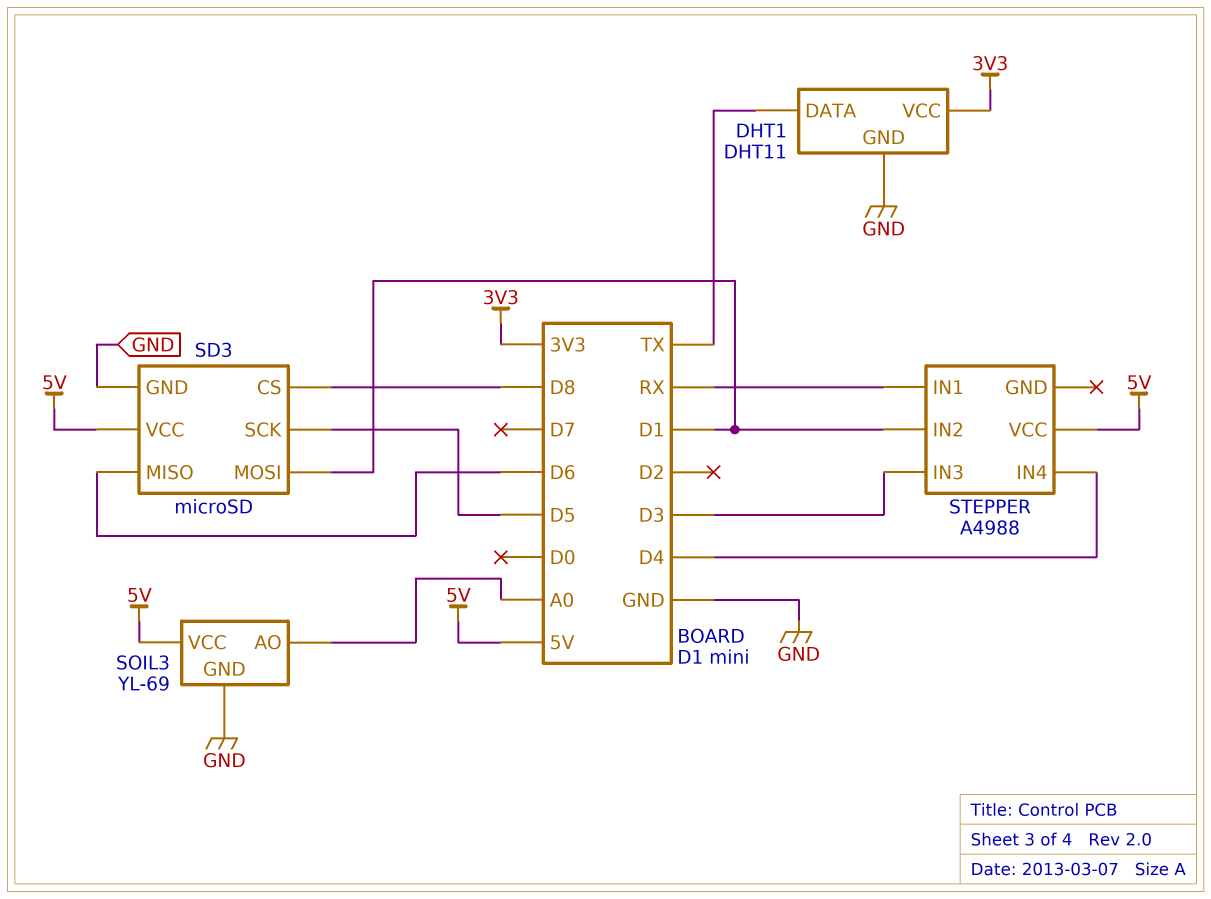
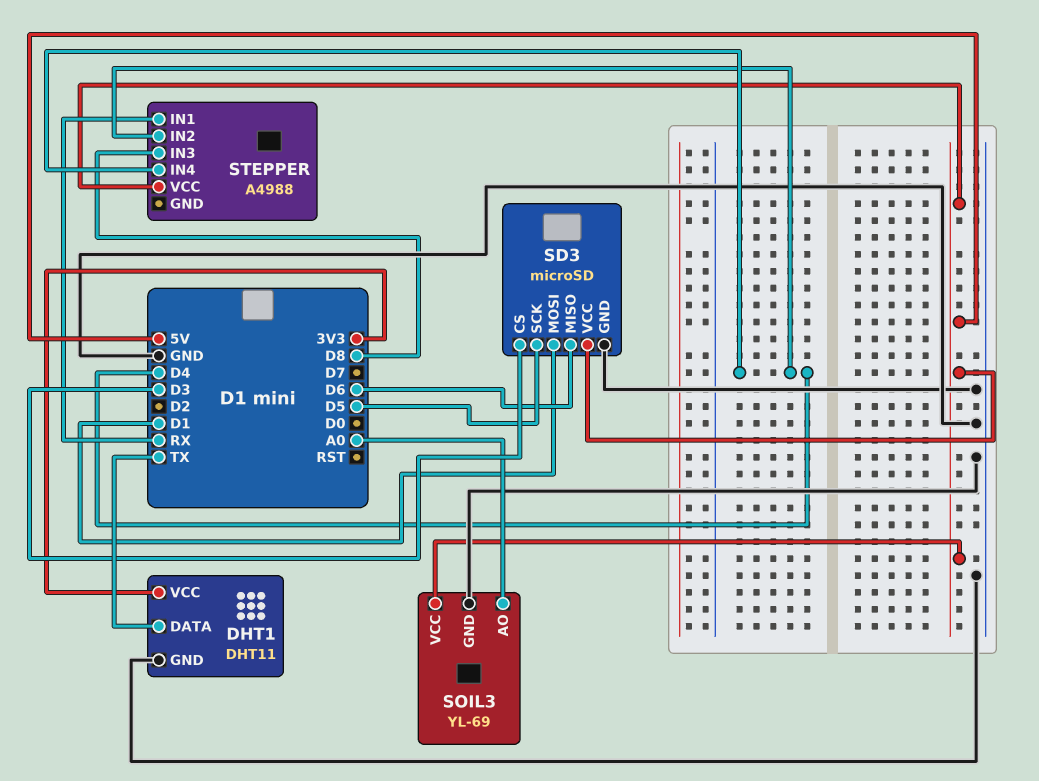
SD3 pin CS: D8 -> D3
STEPPER pin IN2: D1 -> D4
STEPPER pin IN3: D3 -> D8

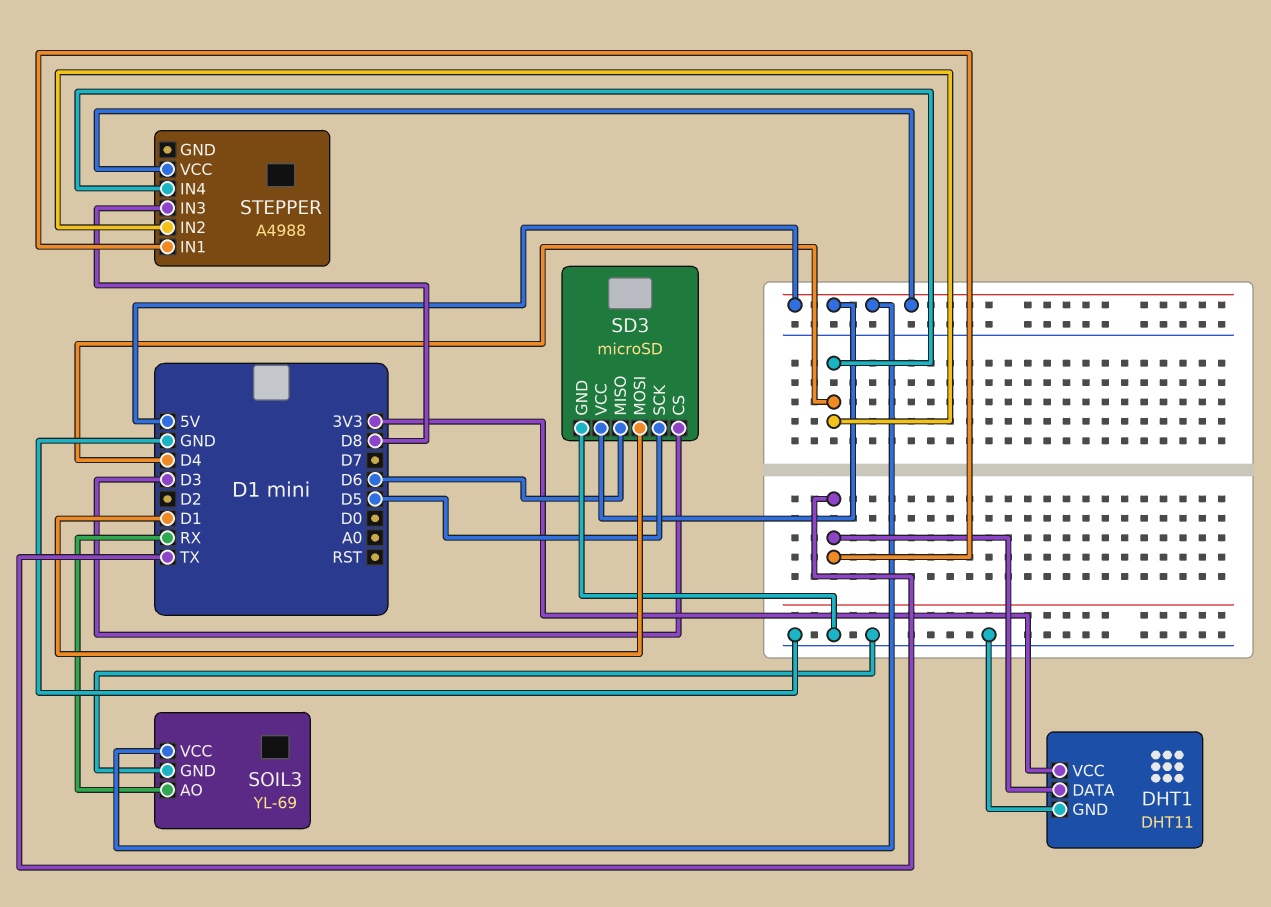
SOIL3 pin AO: A0 -> RX
STEPPER pin IN1: RX -> TX

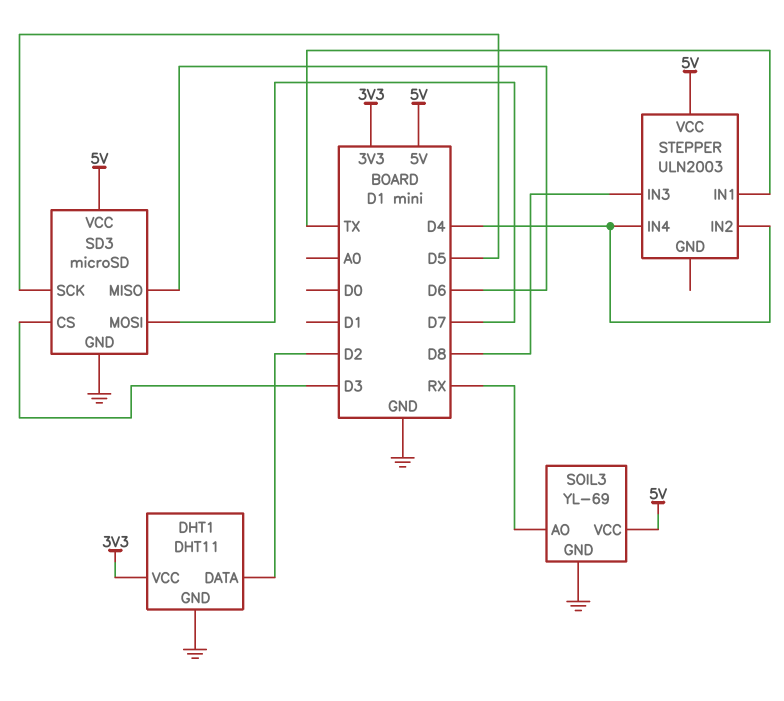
DHT1 pin DATA: TX -> D2
SD3 pin MOSI: D1 -> D7
STEPPER: A4988 -> ULN2003

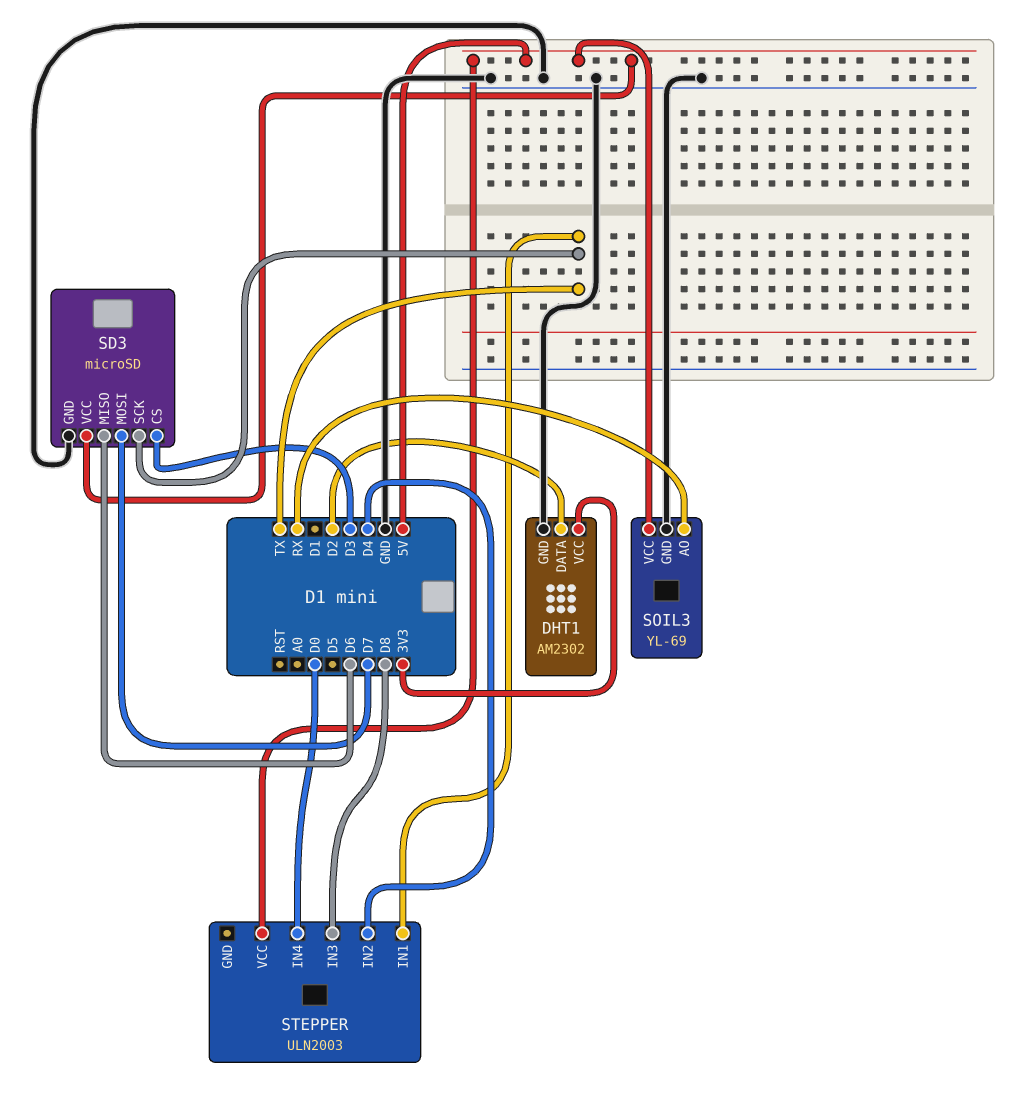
DHT1: DHT11 -> AM2302
SD3 pin SCK: D5 -> TX
STEPPER pin IN4: D4 -> D0

